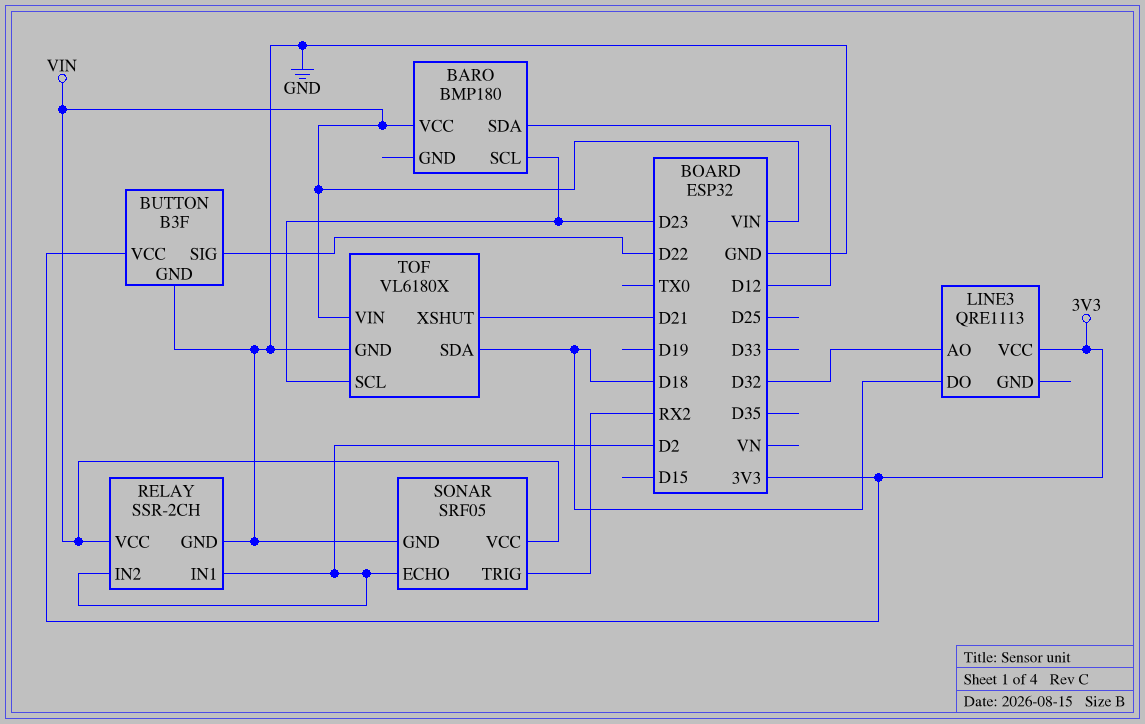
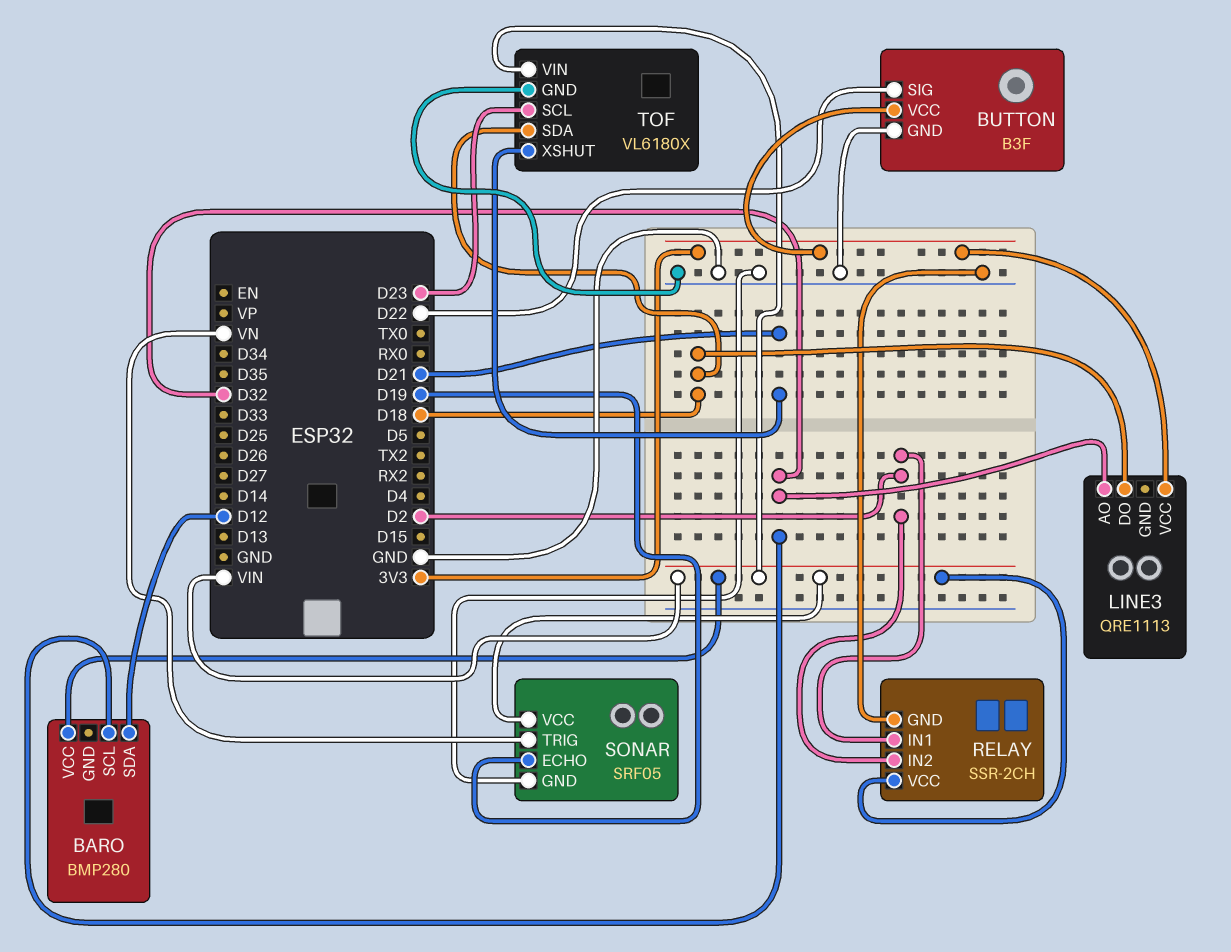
BARO: BMP180 -> BMP280
BARO pin SCL: D23 -> D32
SONAR pin ECHO: D2 -> D19
SONAR pin TRIG: RX2 -> VN

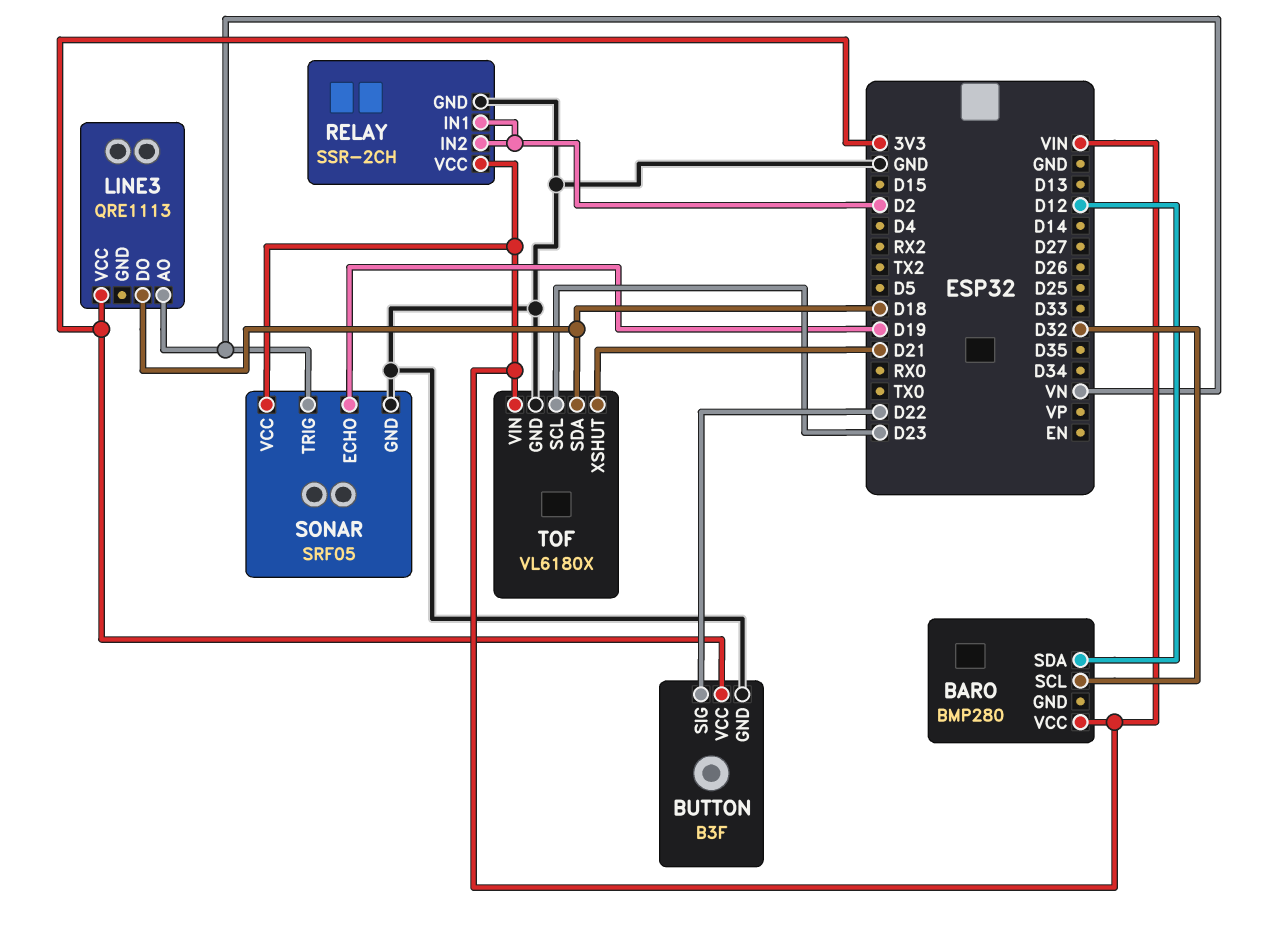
LINE3 pin AO: D32 -> VN

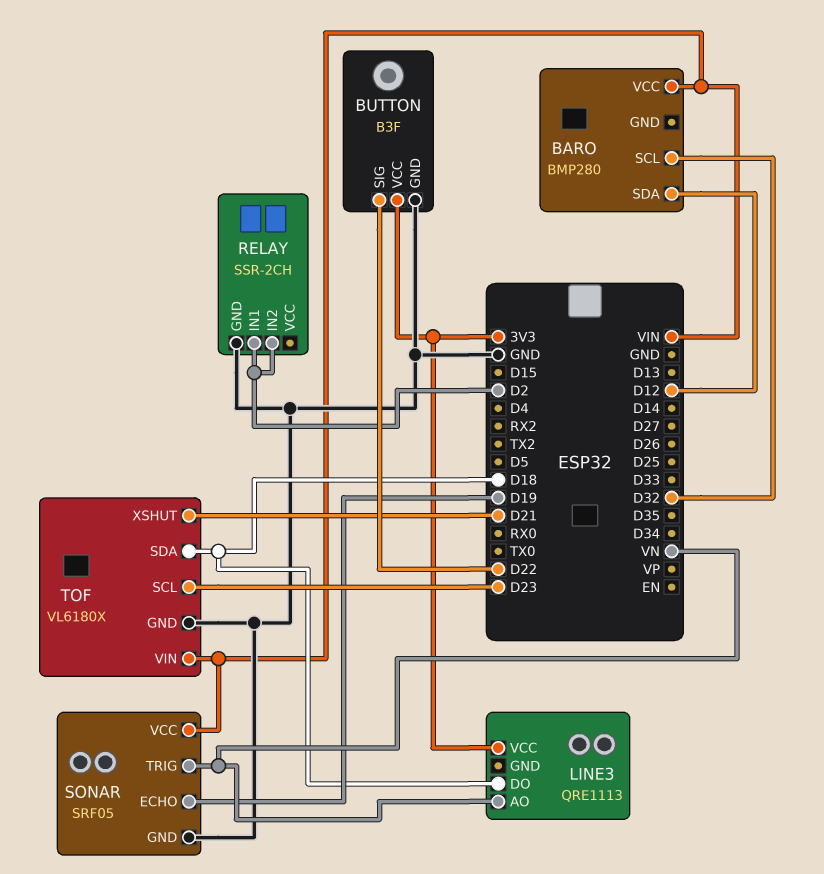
RELAY pin VCC: VIN -> none

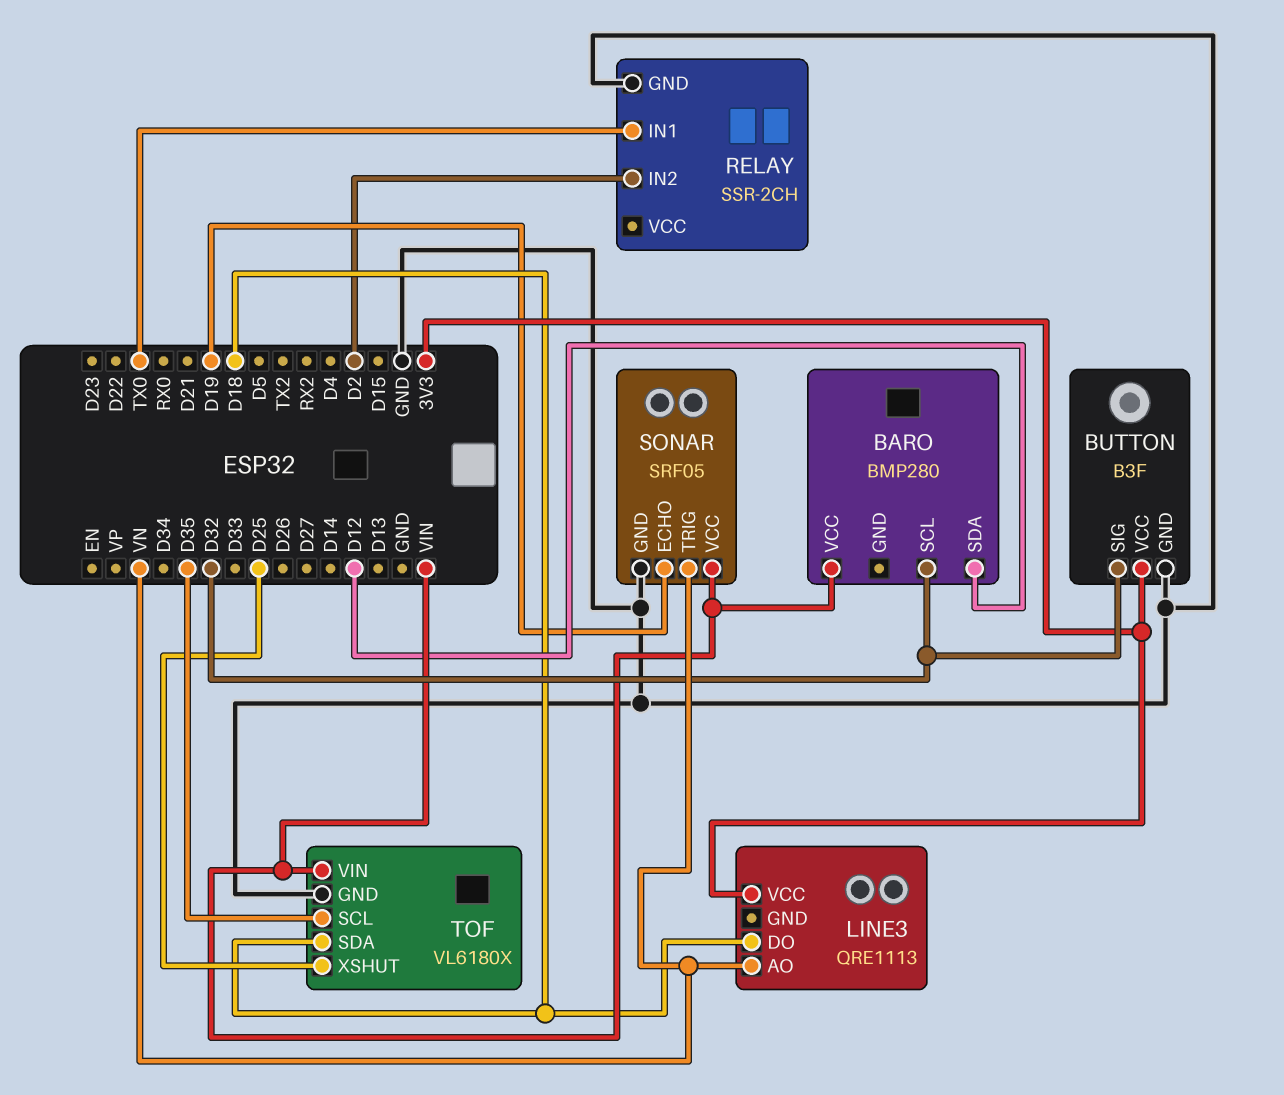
BUTTON pin SIG: D22 -> D32
RELAY pin IN1: D2 -> TX0
TOF pin SCL: D23 -> D35
TOF pin XSHUT: D21 -> D25

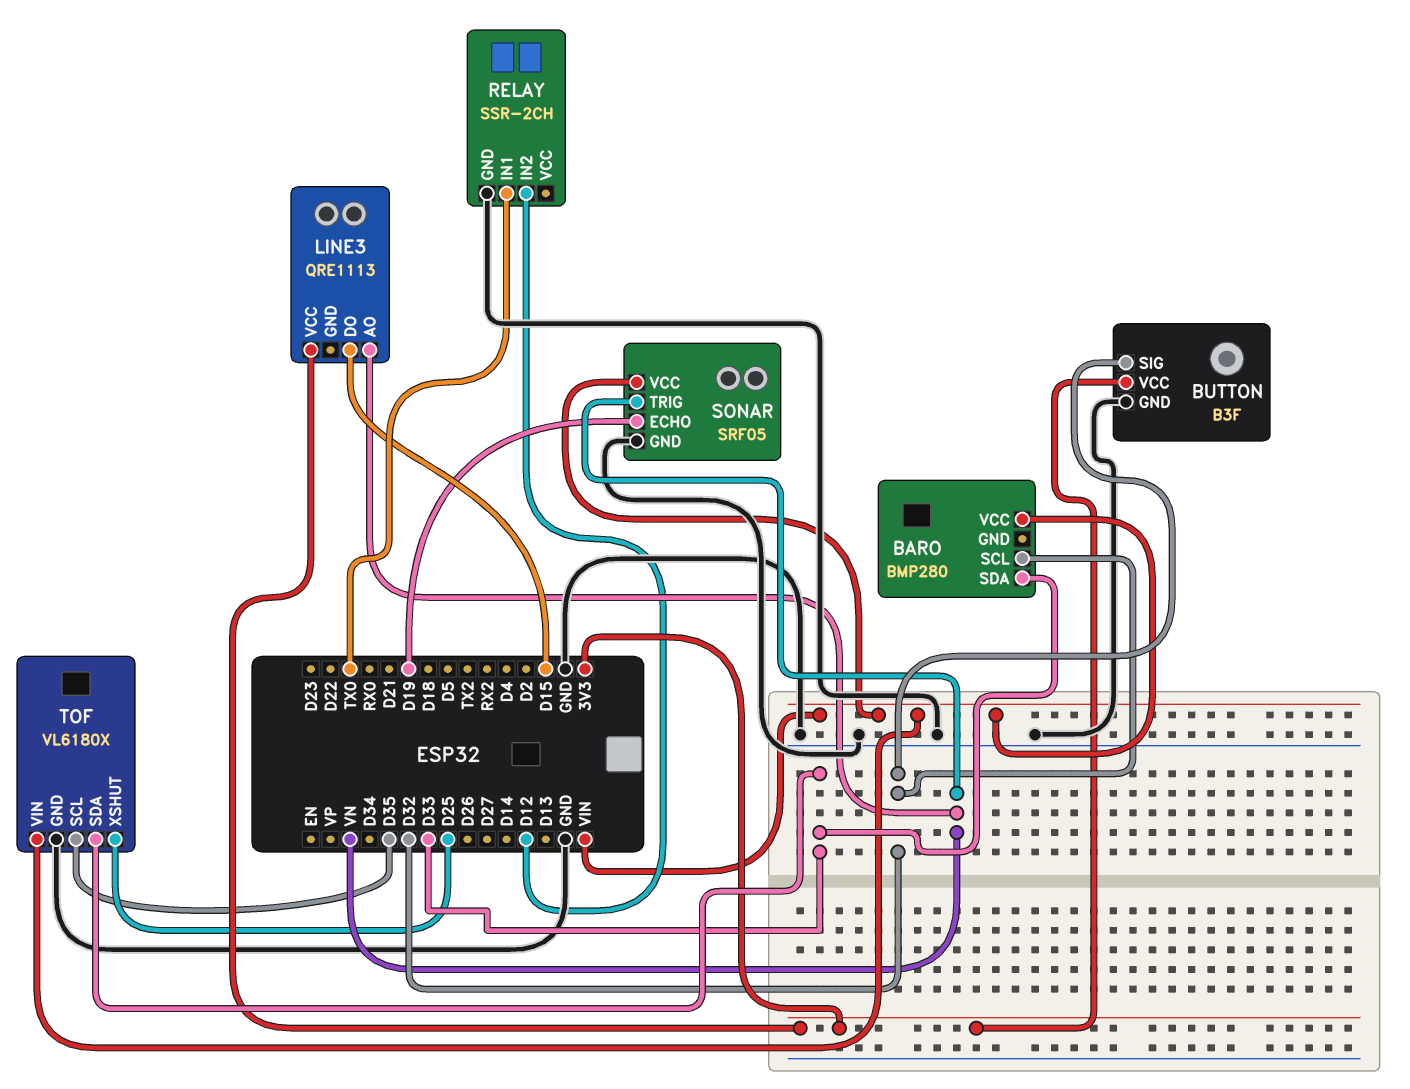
BARO pin SDA: D12 -> D33
LINE3 pin DO: D18 -> D15
RELAY pin IN2: D2 -> D12
TOF pin SDA: D18 -> D33

